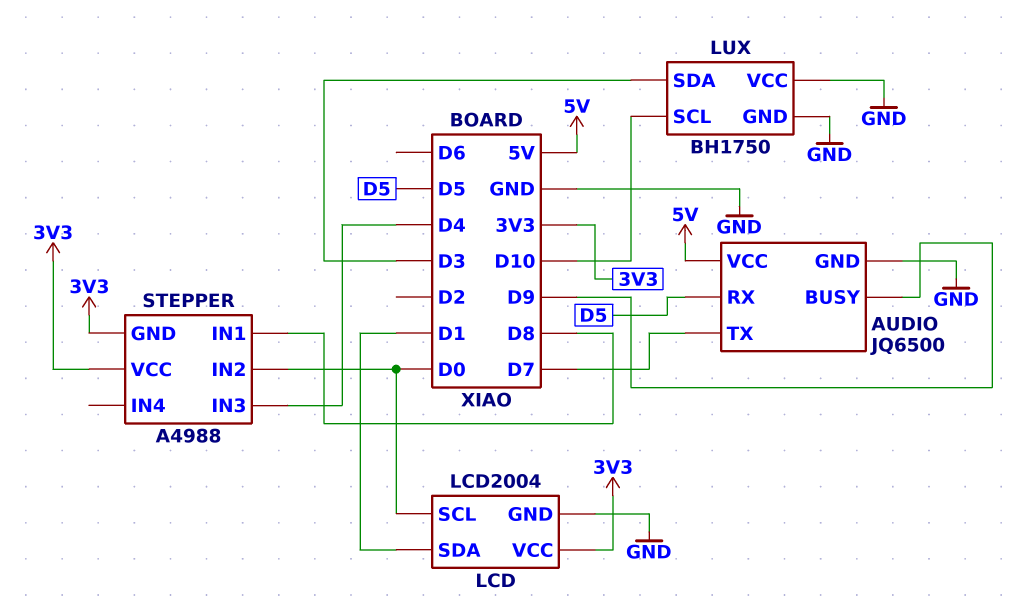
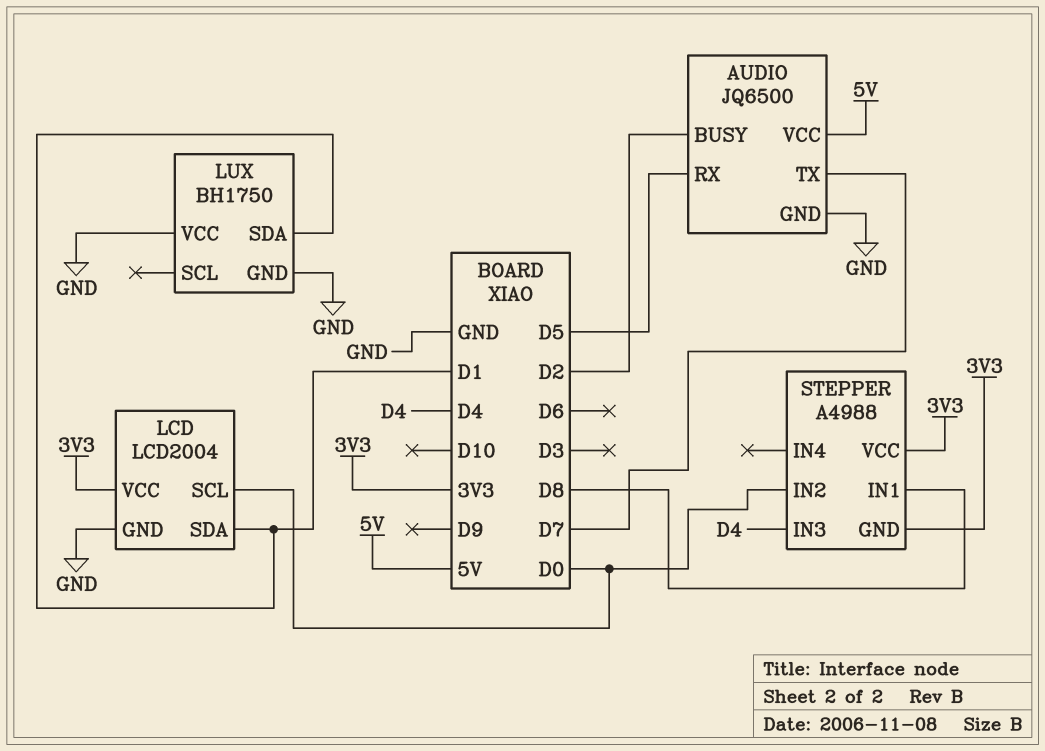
AUDIO pin BUSY: D9 -> D2
LUX pin SCL: D10 -> none
LUX pin SDA: D3 -> D1

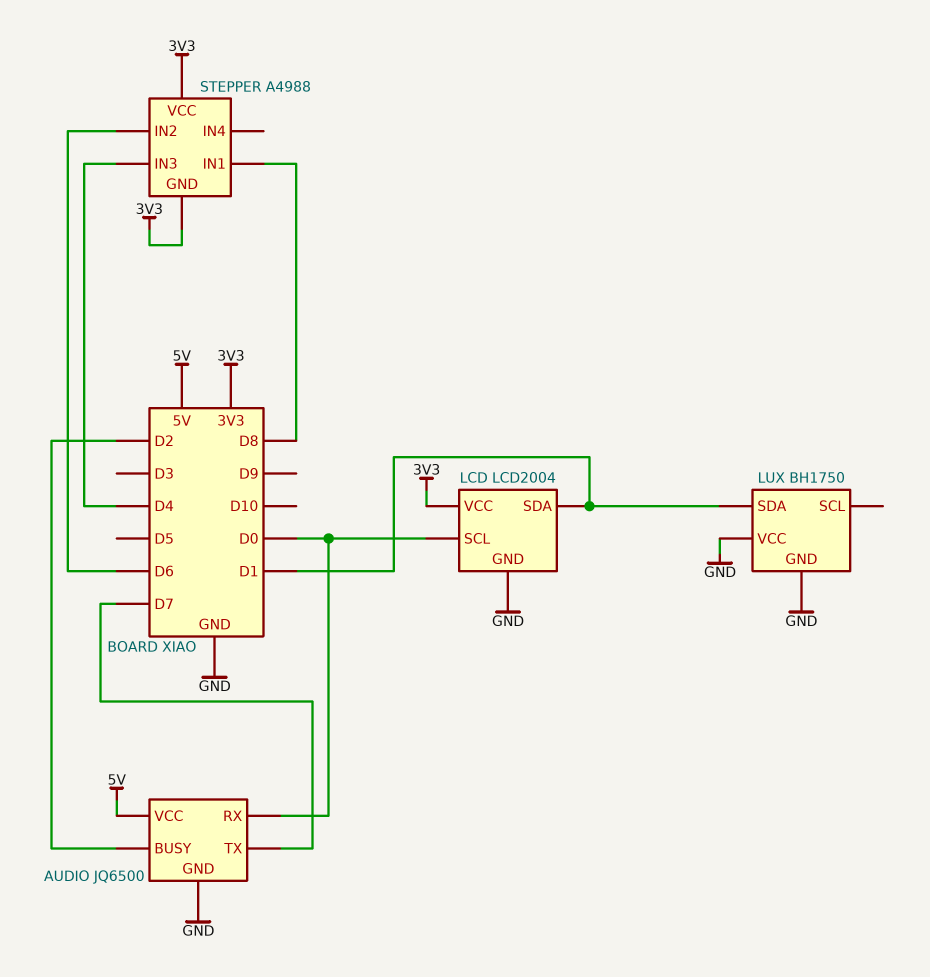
AUDIO pin RX: D5 -> D0
STEPPER pin IN2: D0 -> D6

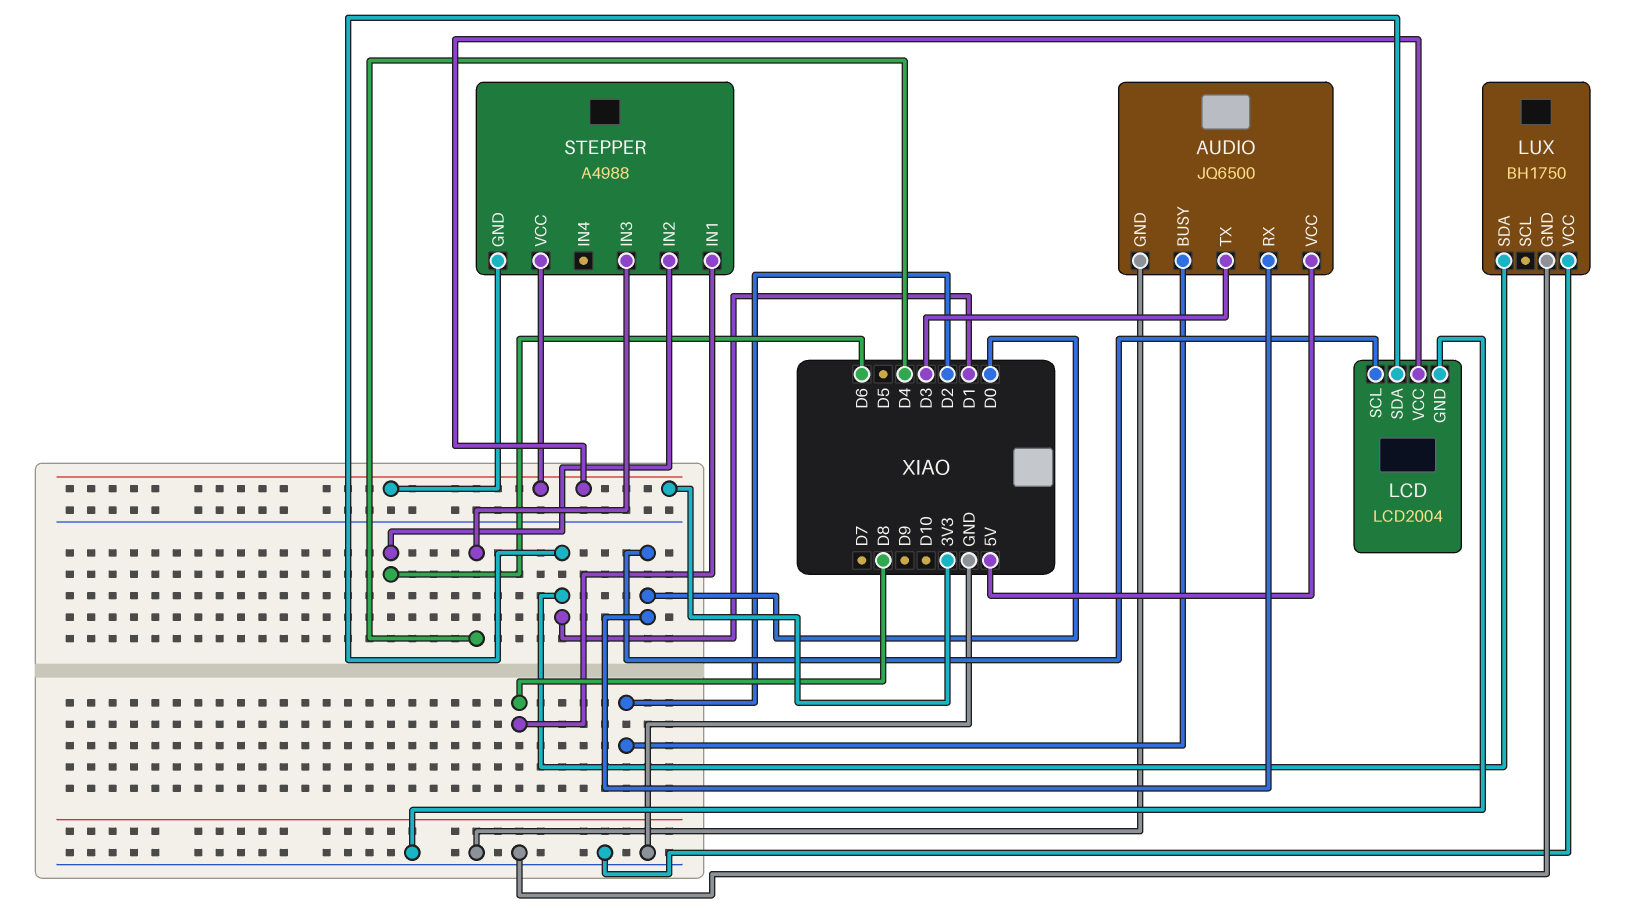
AUDIO pin TX: D7 -> D3

